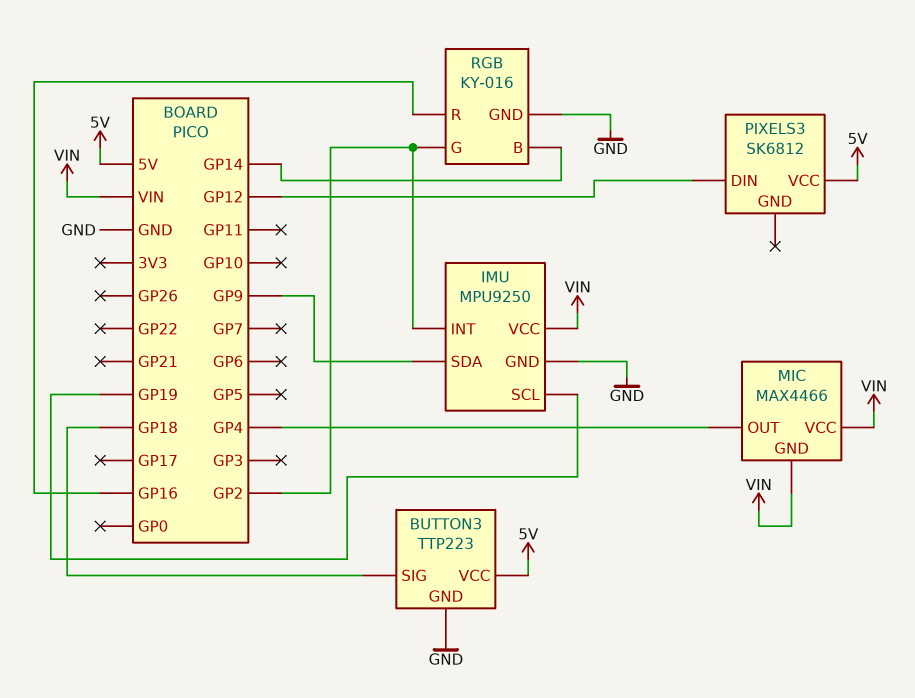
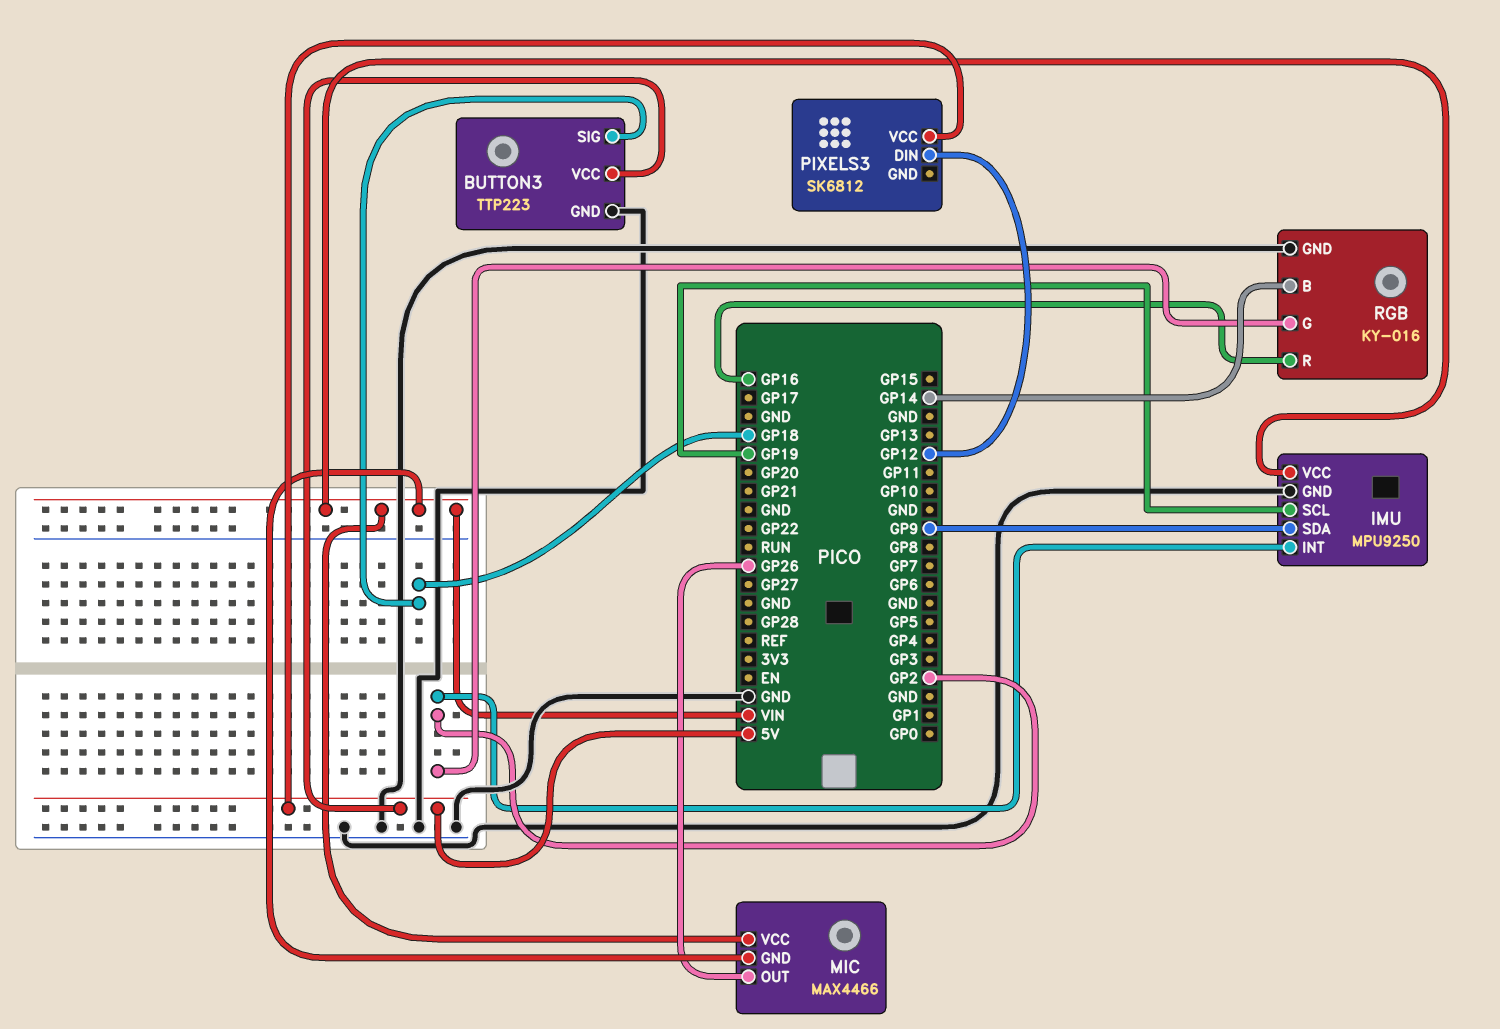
MIC pin OUT: GP4 -> GP26

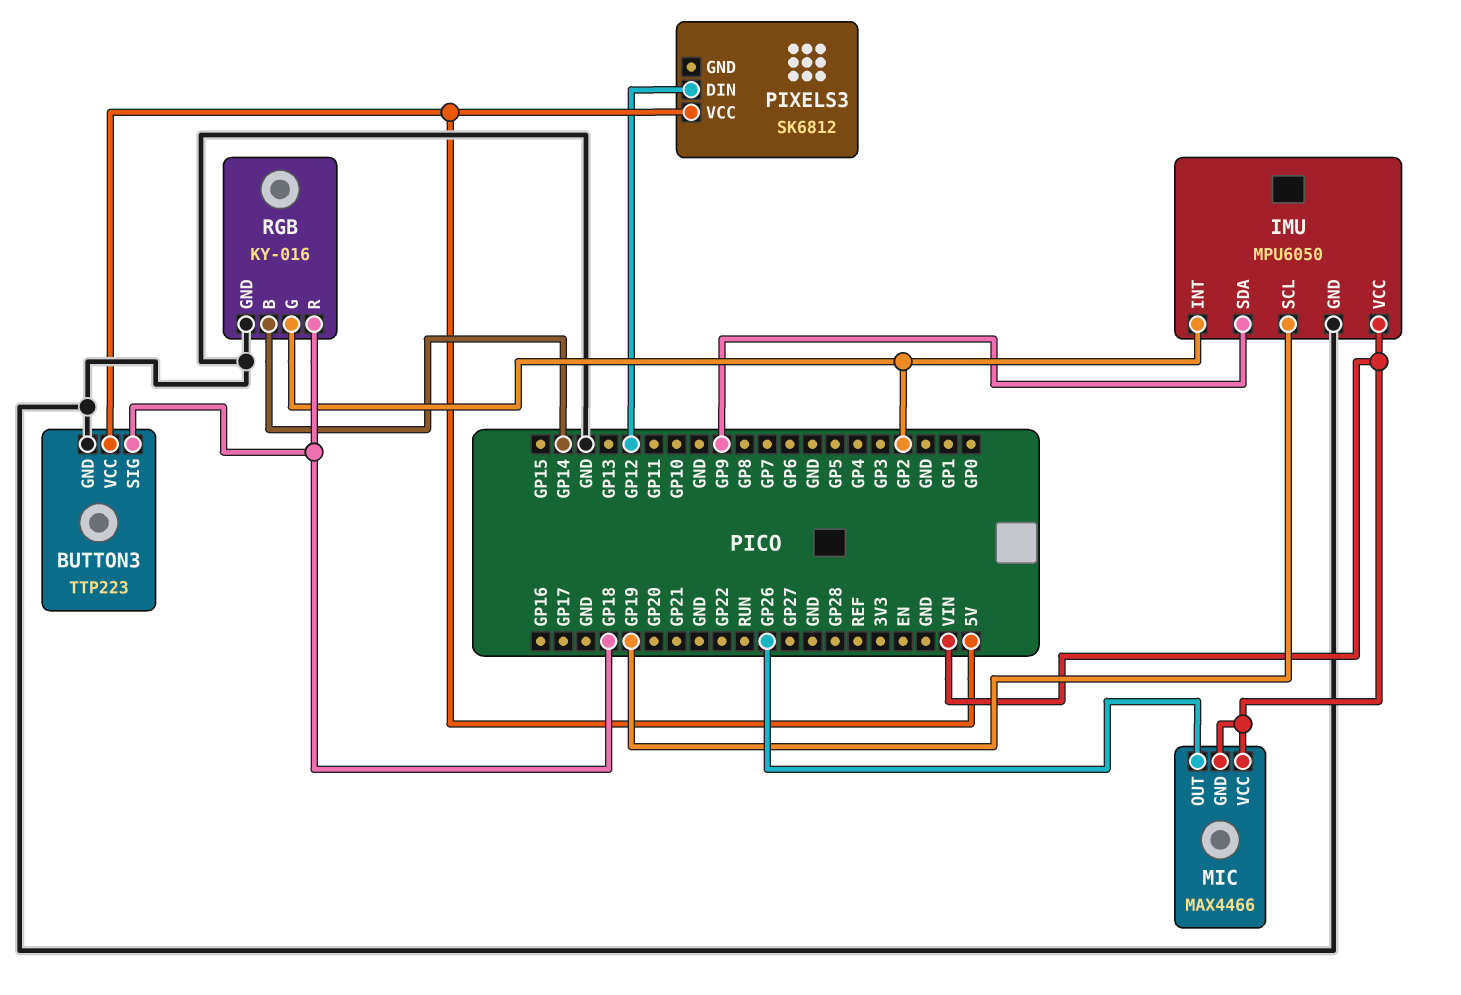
IMU: MPU9250 -> MPU6050
RGB pin R: GP16 -> GP18

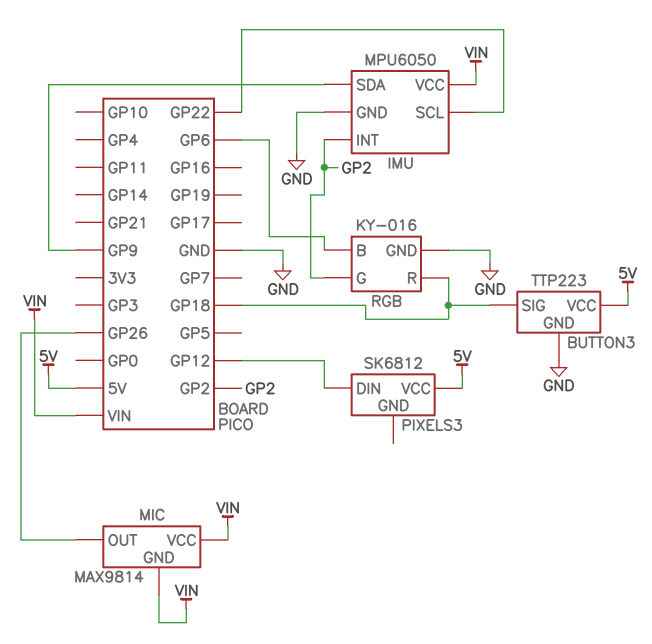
IMU pin SCL: GP19 -> GP22
MIC: MAX4466 -> MAX9814
RGB pin B: GP14 -> GP6

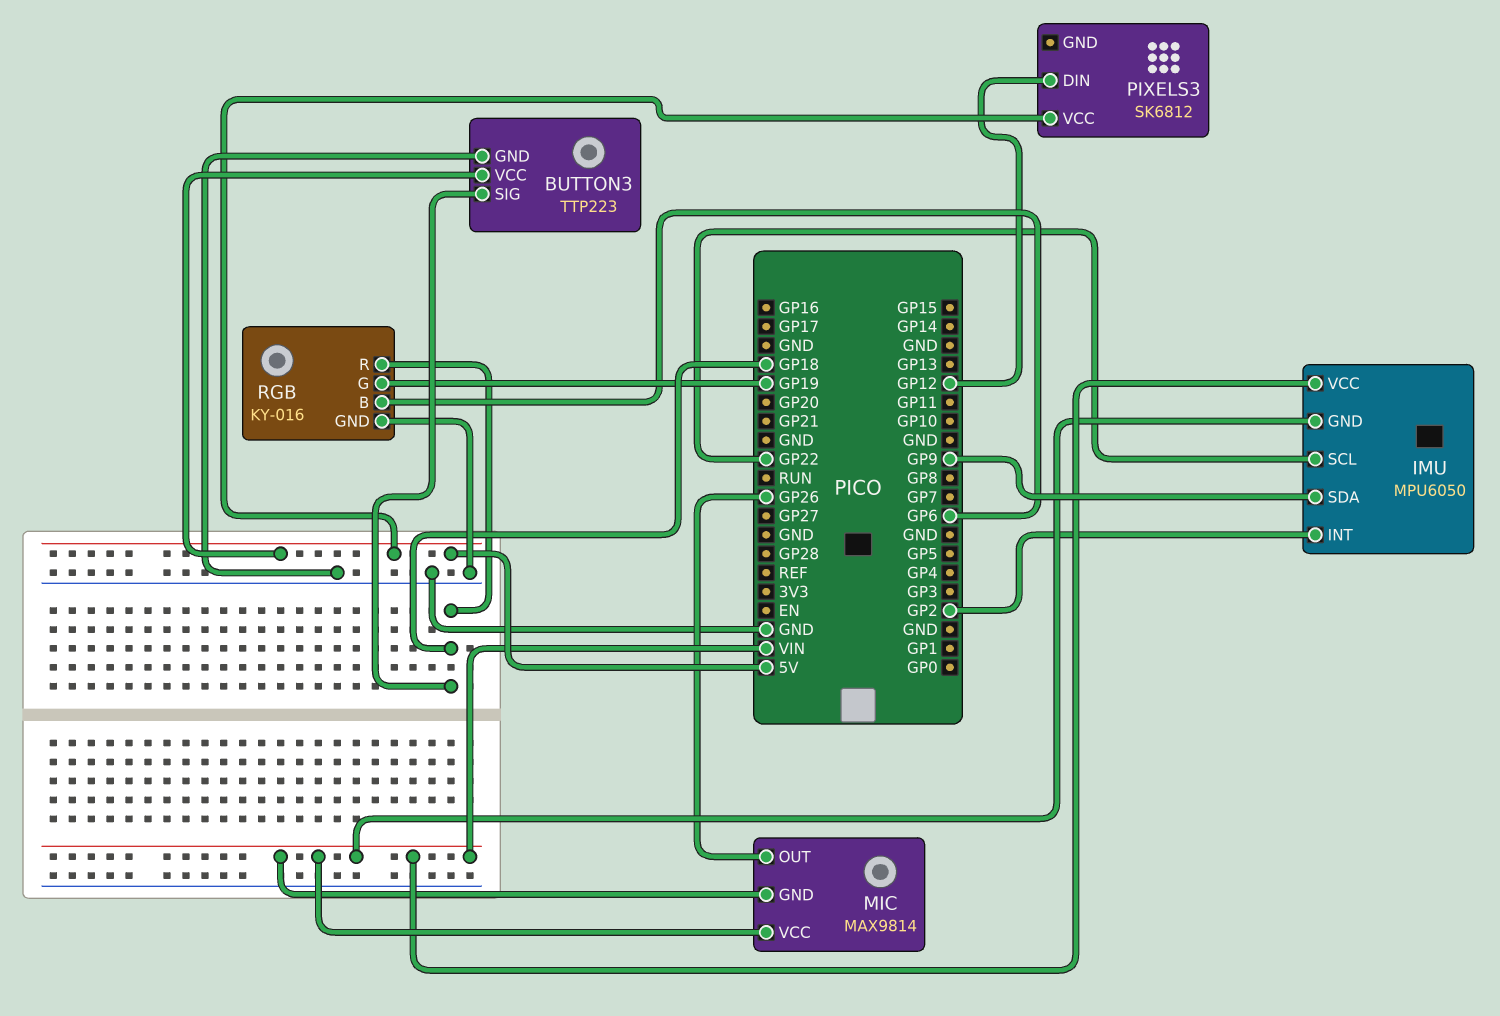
IMU pin GND: GND -> VIN
RGB pin G: GP2 -> GP19

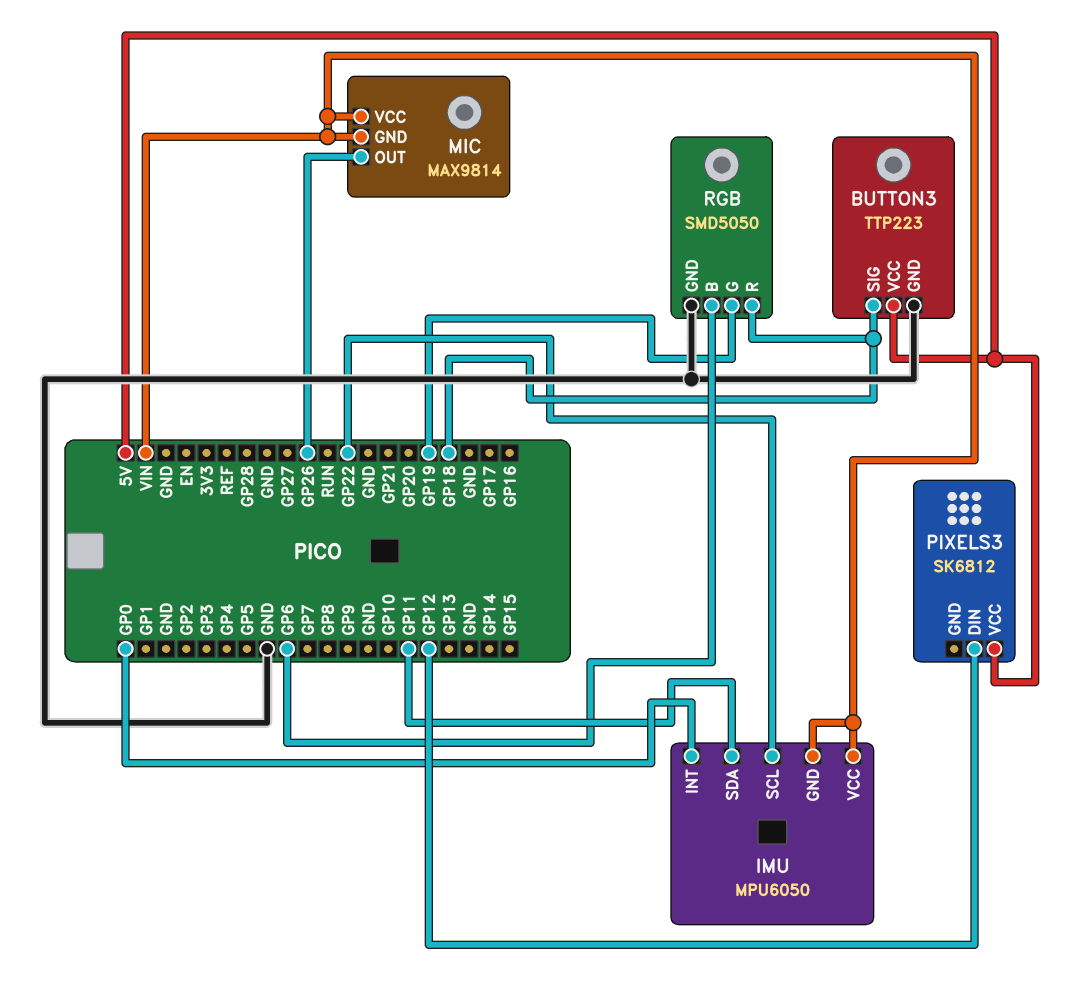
IMU pin INT: GP2 -> GP0
IMU pin SDA: GP9 -> GP11
RGB: KY-016 -> SMD5050

